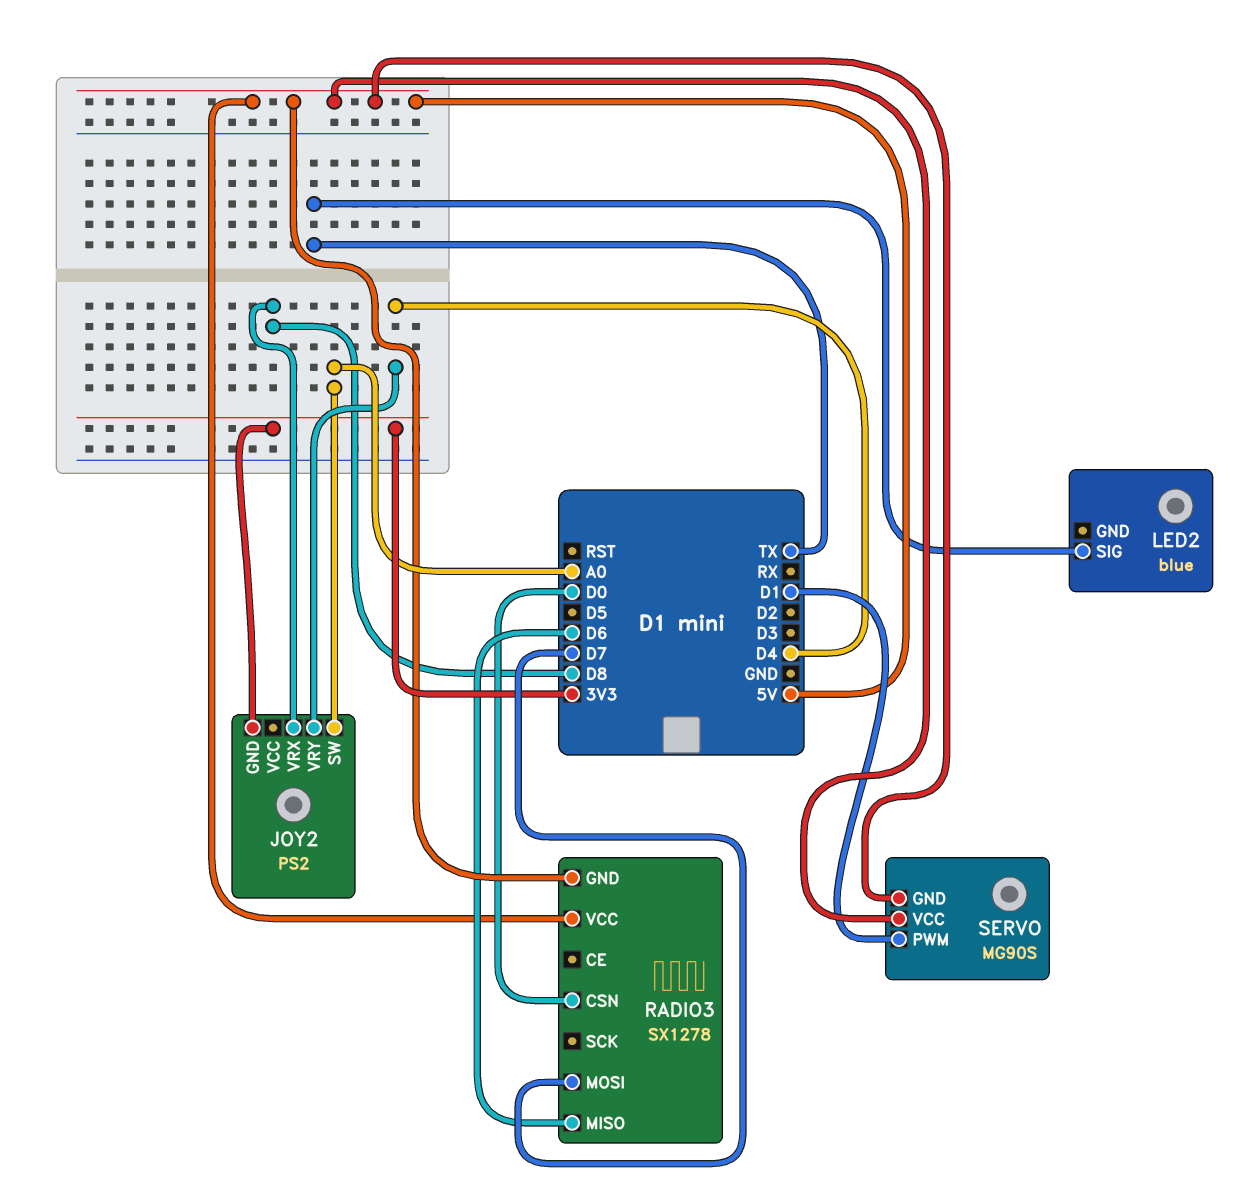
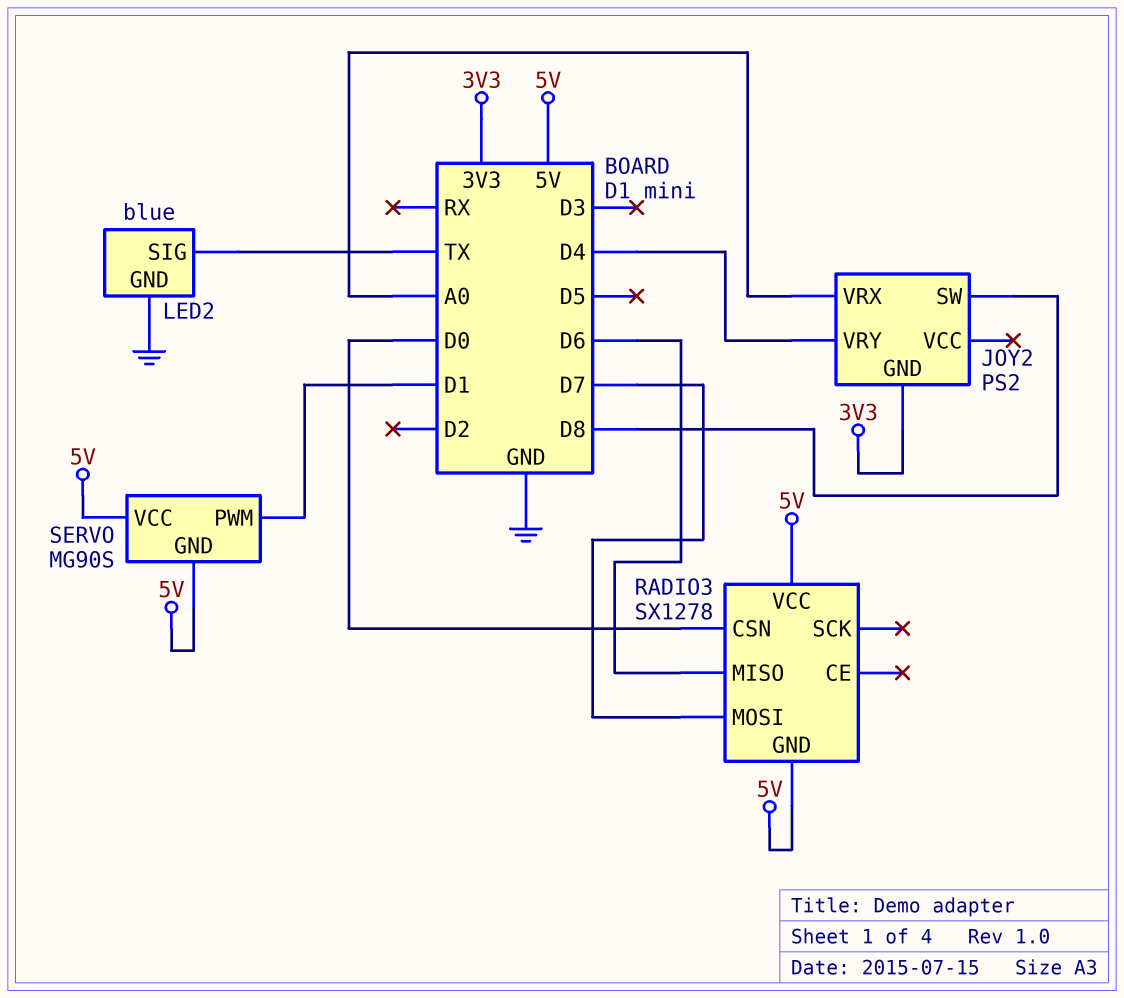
JOY2 pin SW: A0 -> D8
JOY2 pin VRX: D8 -> A0
LED2 pin GND: none -> GND

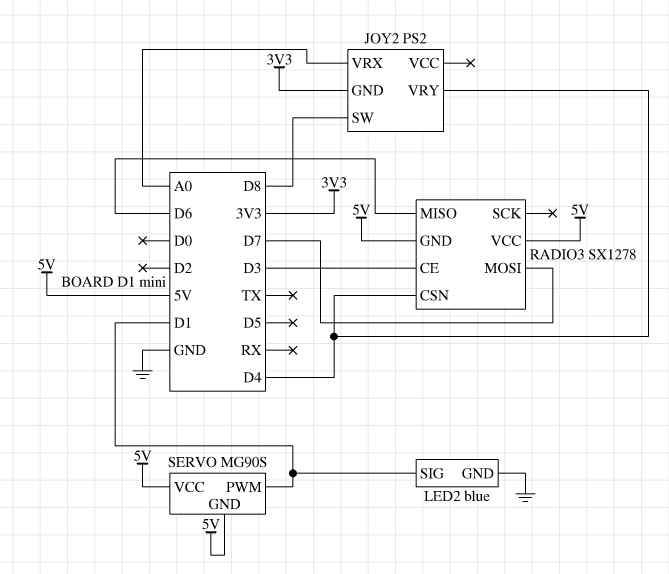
LED2 pin SIG: TX -> D1
RADIO3 pin CE: none -> D3
RADIO3 pin CSN: D0 -> D4

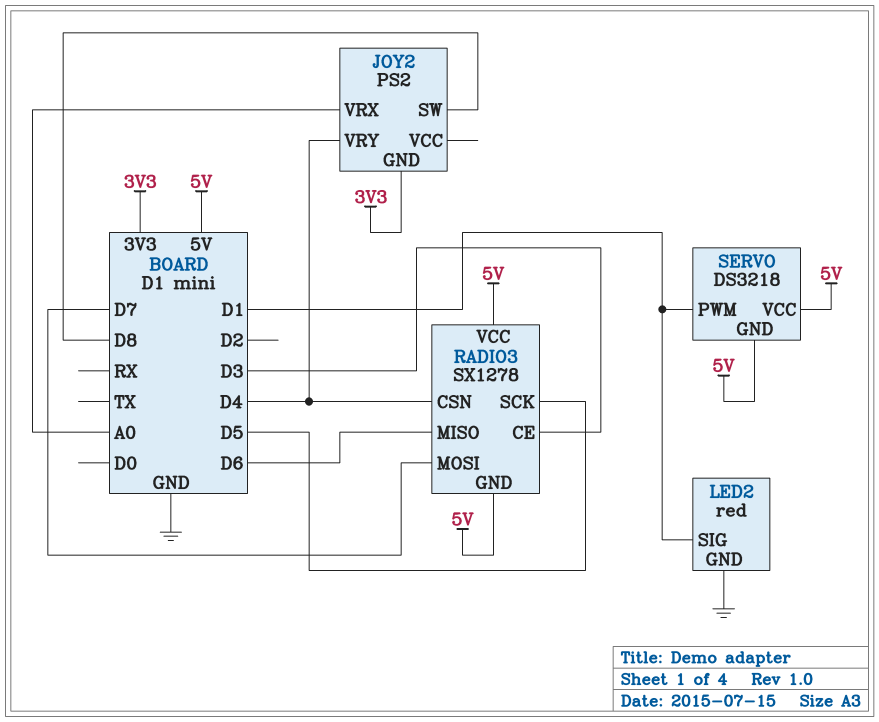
LED2: blue -> red
RADIO3 pin SCK: none -> D5
SERVO: MG90S -> DS3218

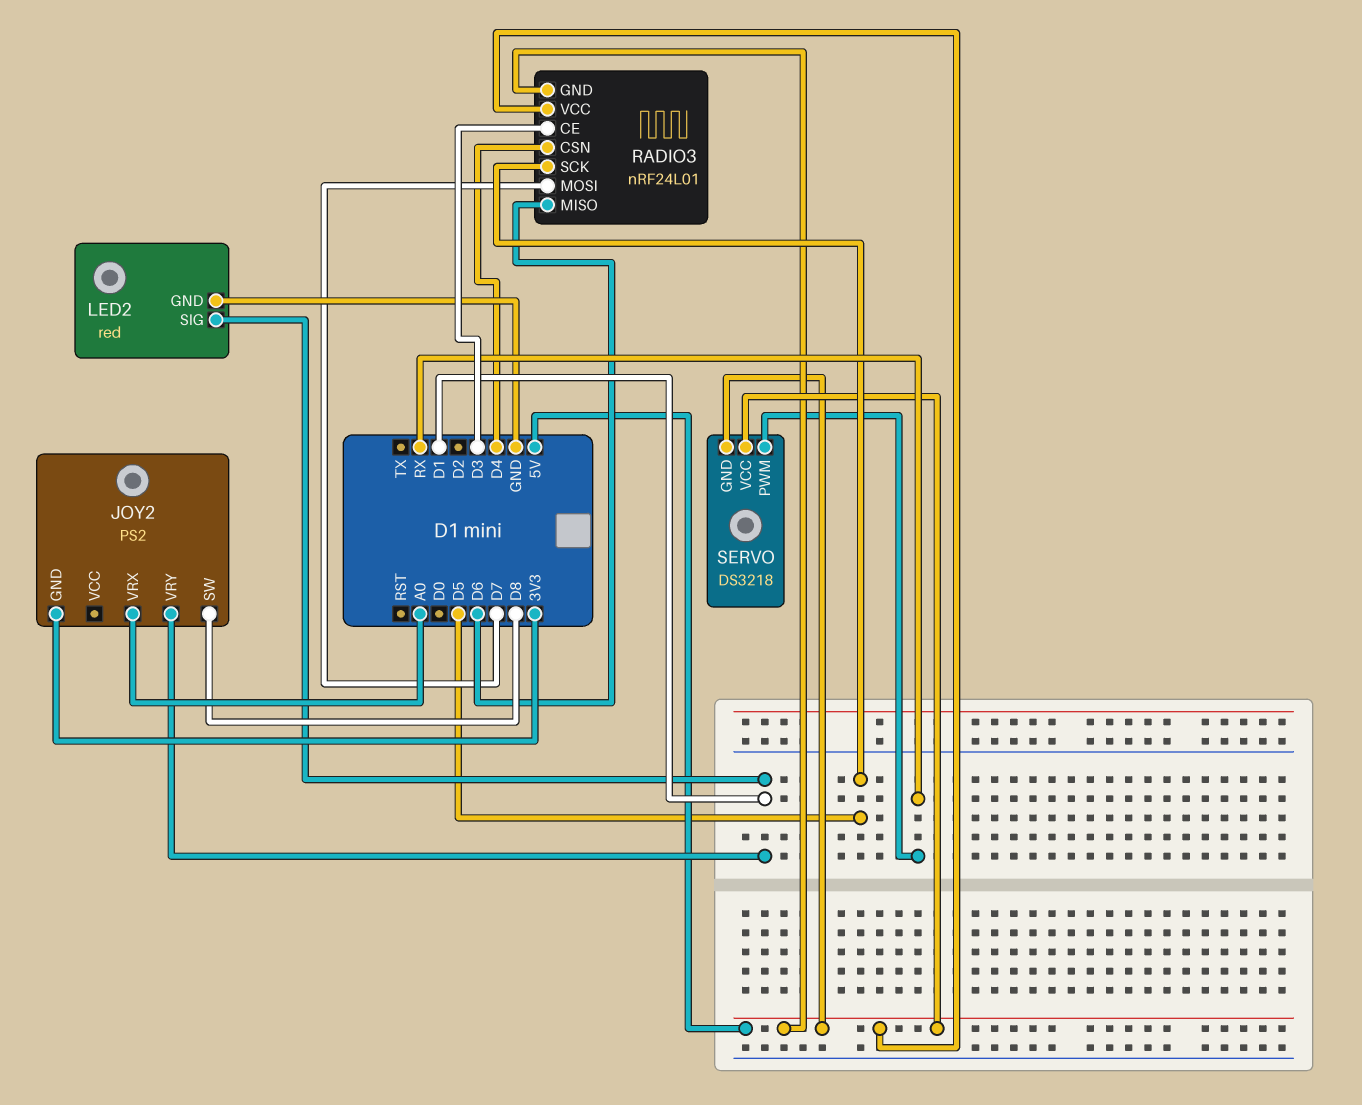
JOY2 pin VRY: D4 -> D1
RADIO3: SX1278 -> nRF24L01
SERVO pin PWM: D1 -> RX

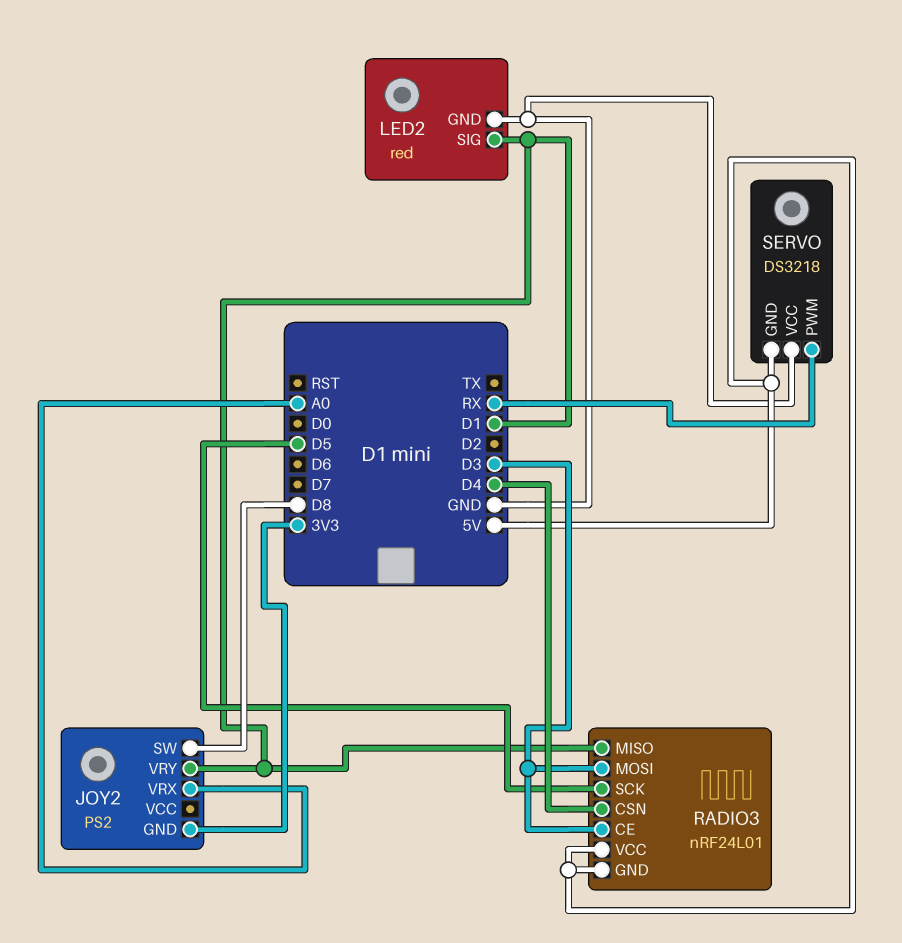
RADIO3 pin MISO: D6 -> D1
RADIO3 pin MOSI: D7 -> D3
SERVO pin VCC: 5V -> GND

